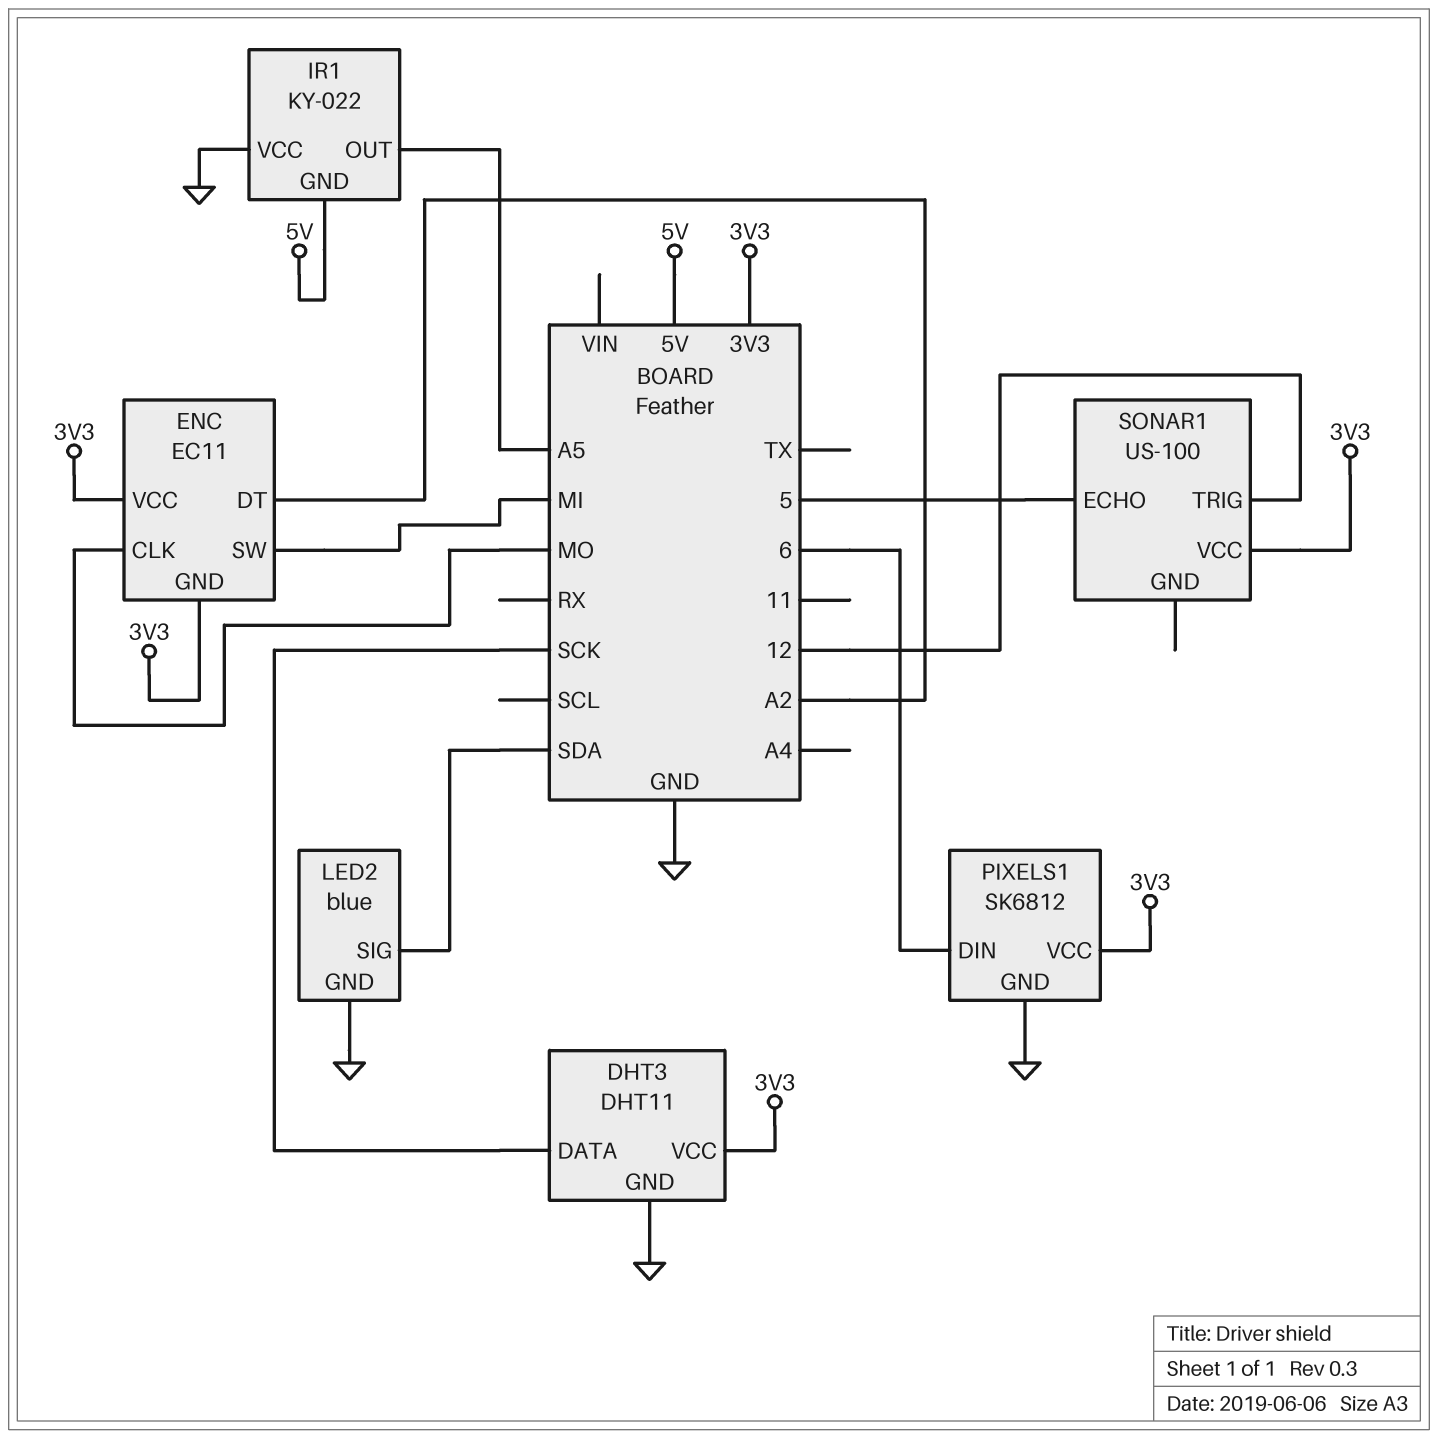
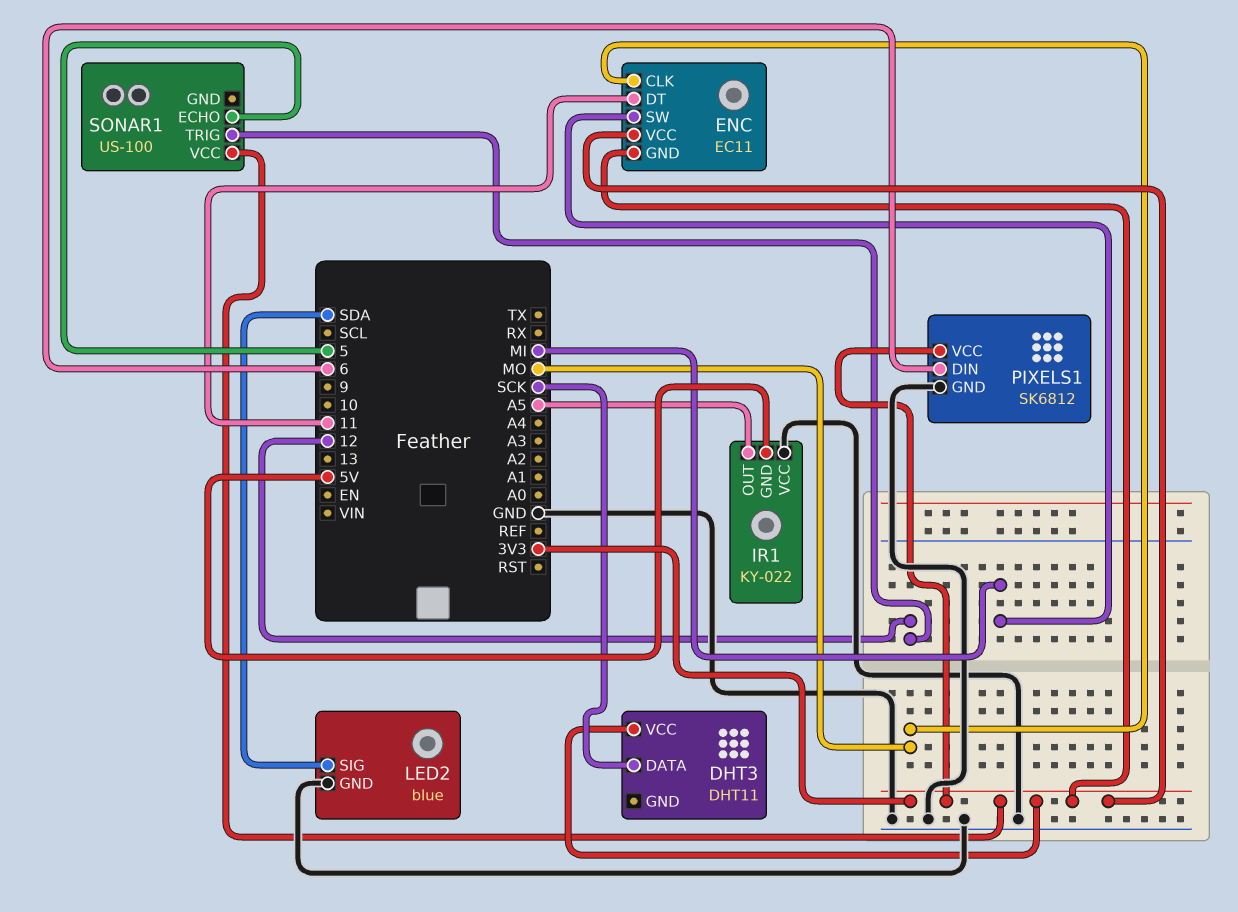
DHT3 pin GND: GND -> none
ENC pin DT: A2 -> 11

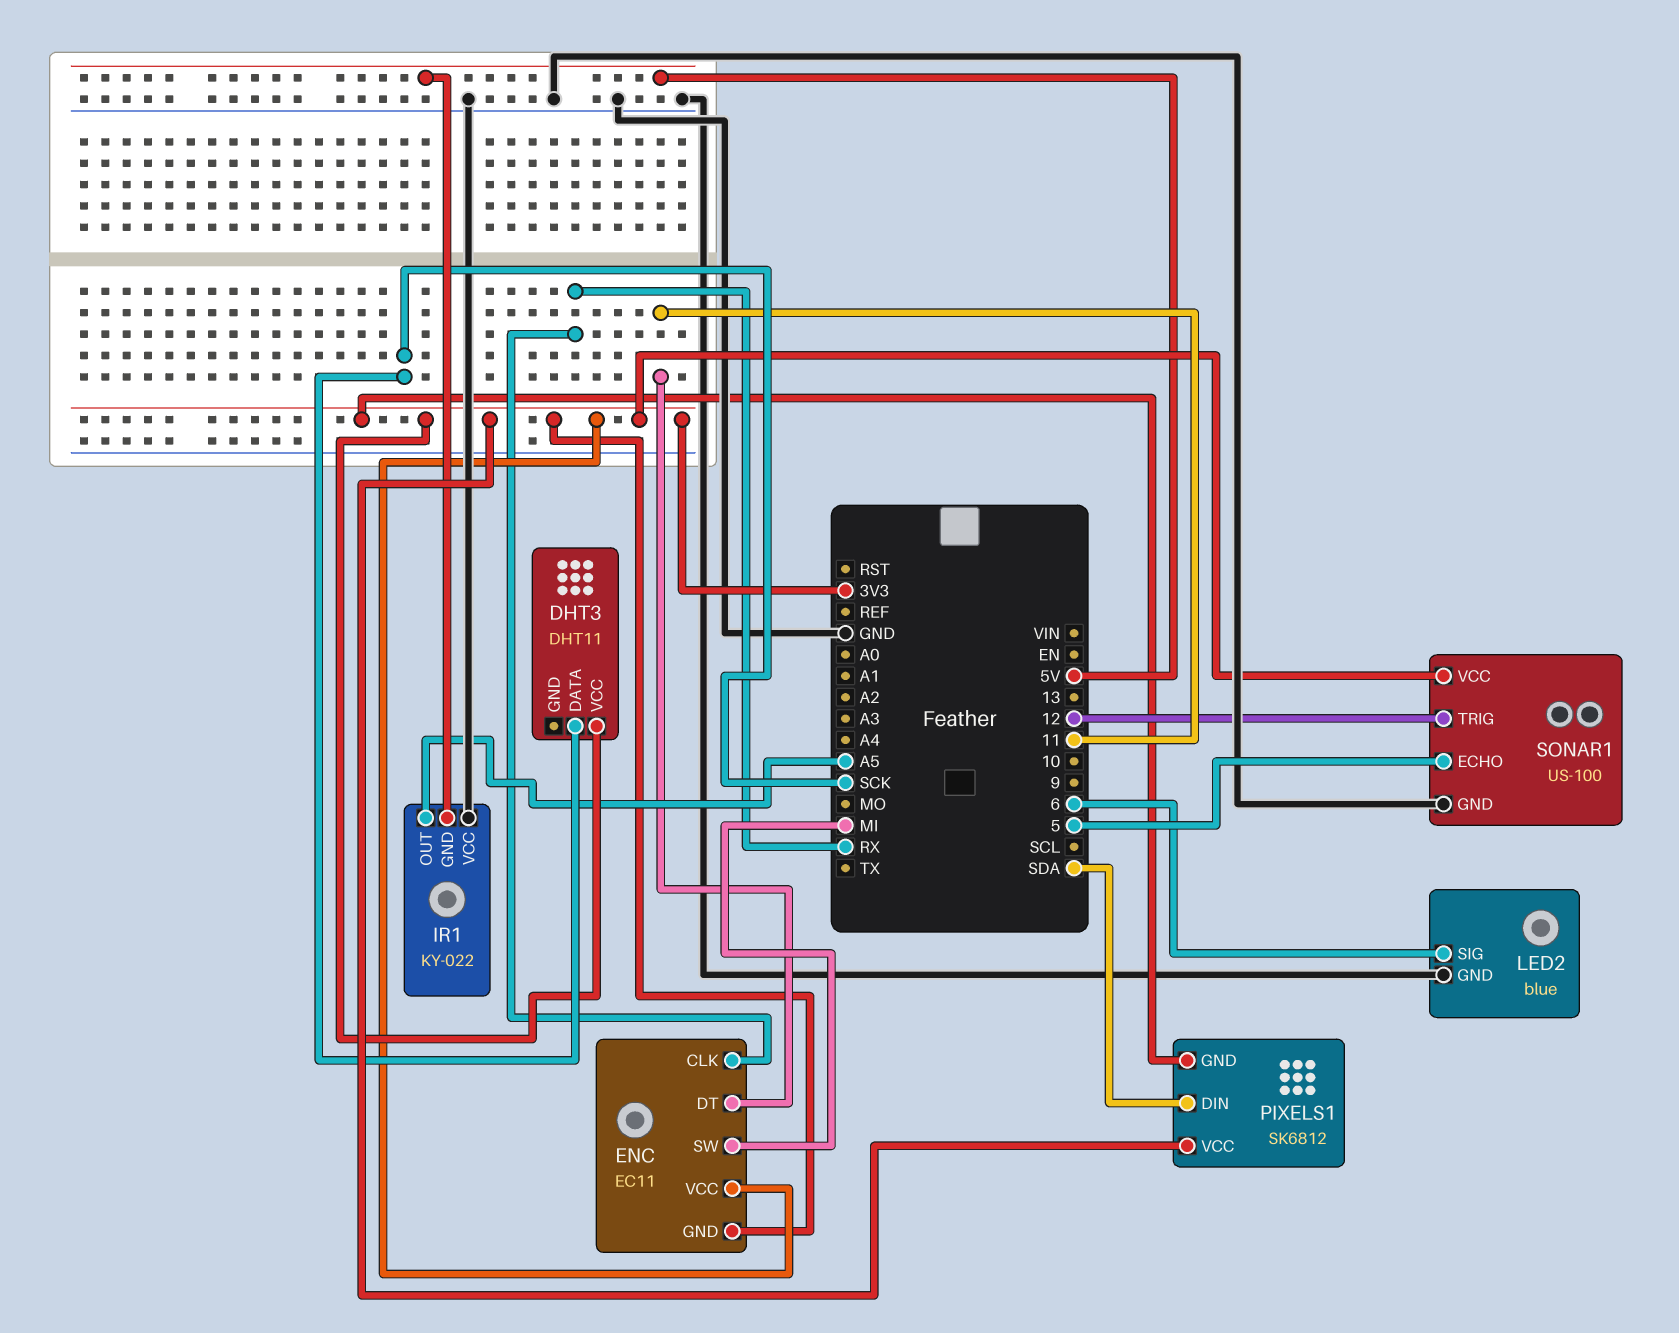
ENC pin CLK: MO -> RX
LED2 pin SIG: SDA -> 6
PIXELS1 pin DIN: 6 -> SDA
PIXELS1 pin GND: GND -> 3V3
SONAR1 pin GND: none -> GND

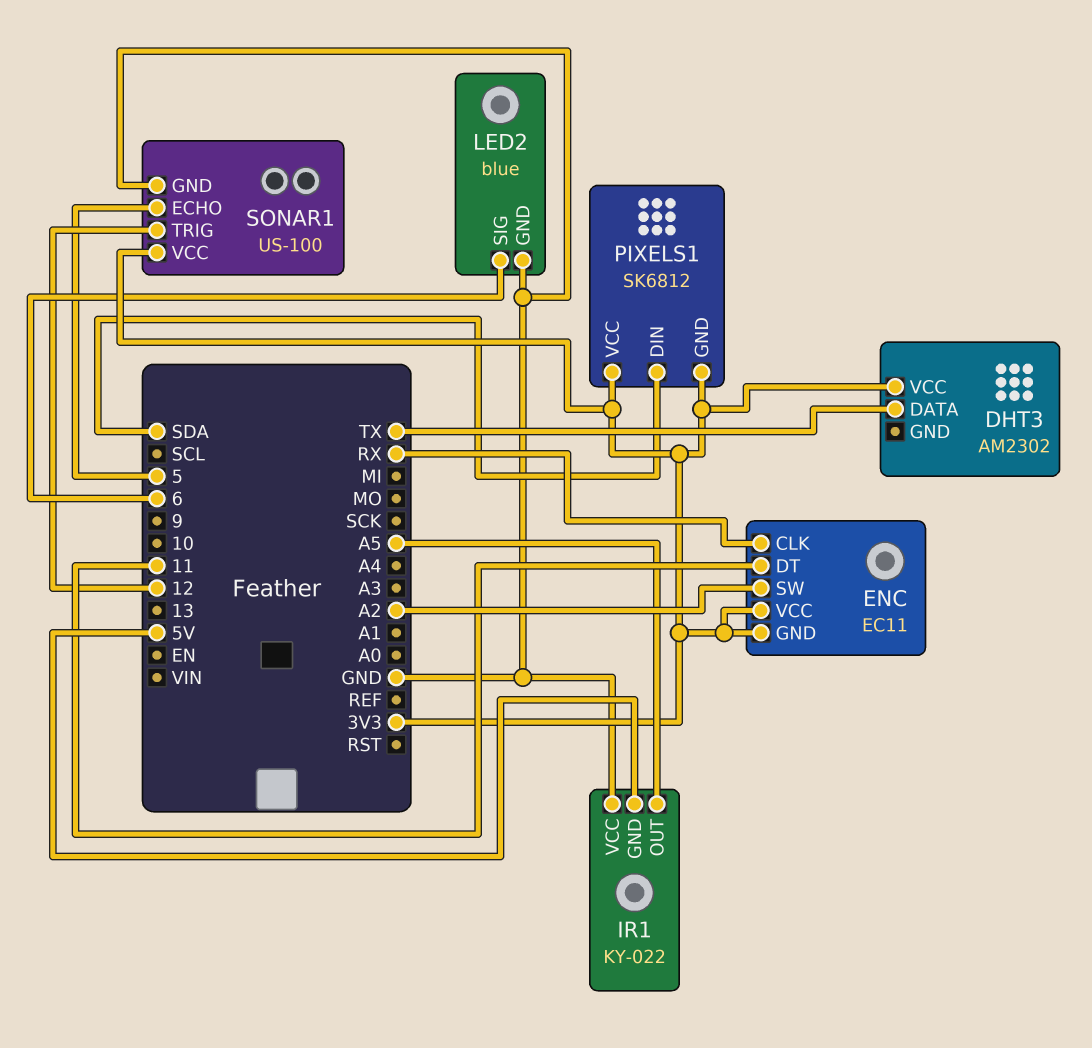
DHT3: DHT11 -> AM2302
DHT3 pin DATA: SCK -> TX
ENC pin SW: MI -> A2

